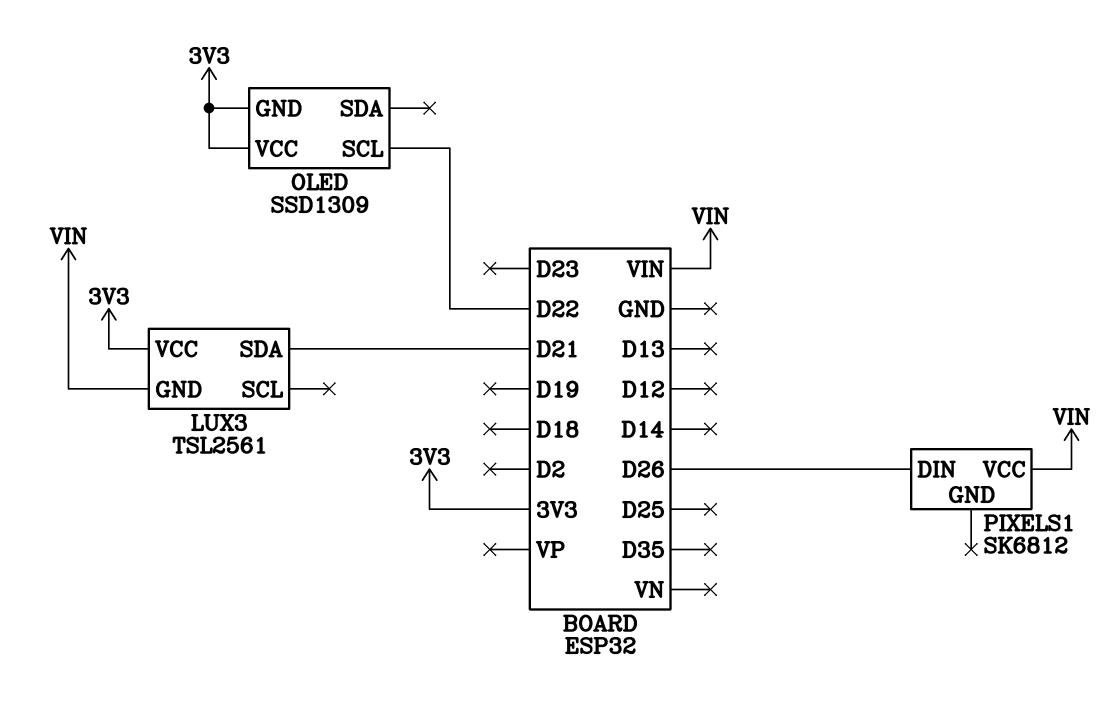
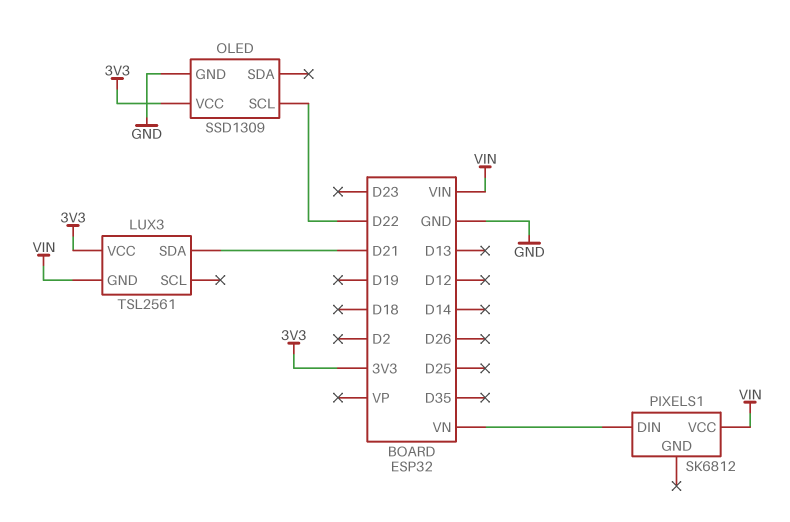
OLED pin GND: 3V3 -> GND
PIXELS1 pin DIN: D26 -> VN

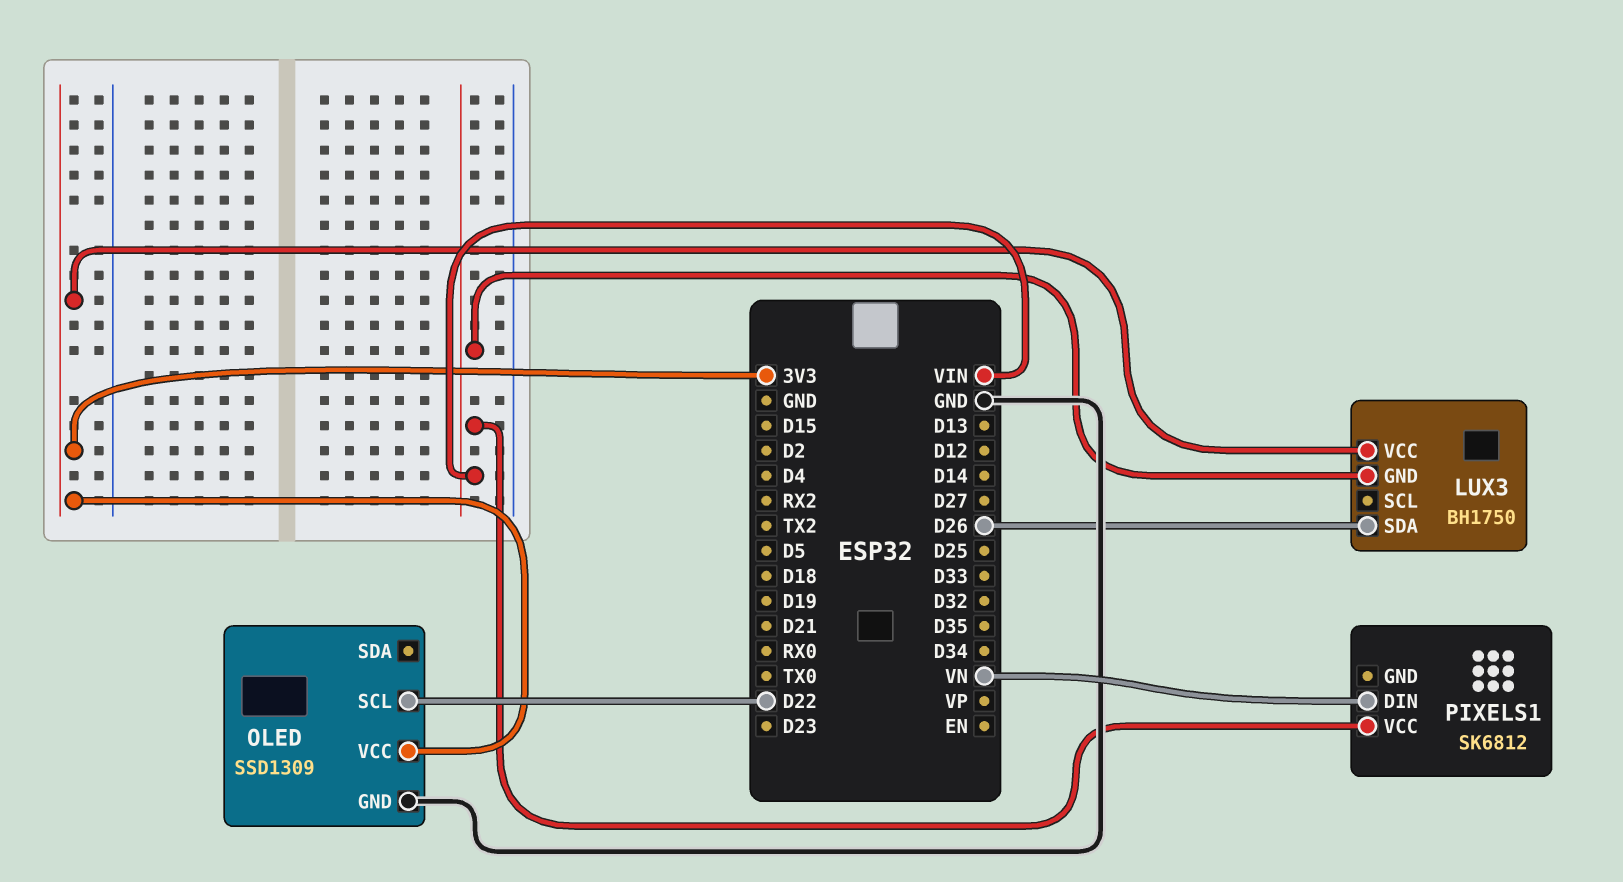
LUX3: TSL2561 -> BH1750
LUX3 pin SDA: D21 -> D26

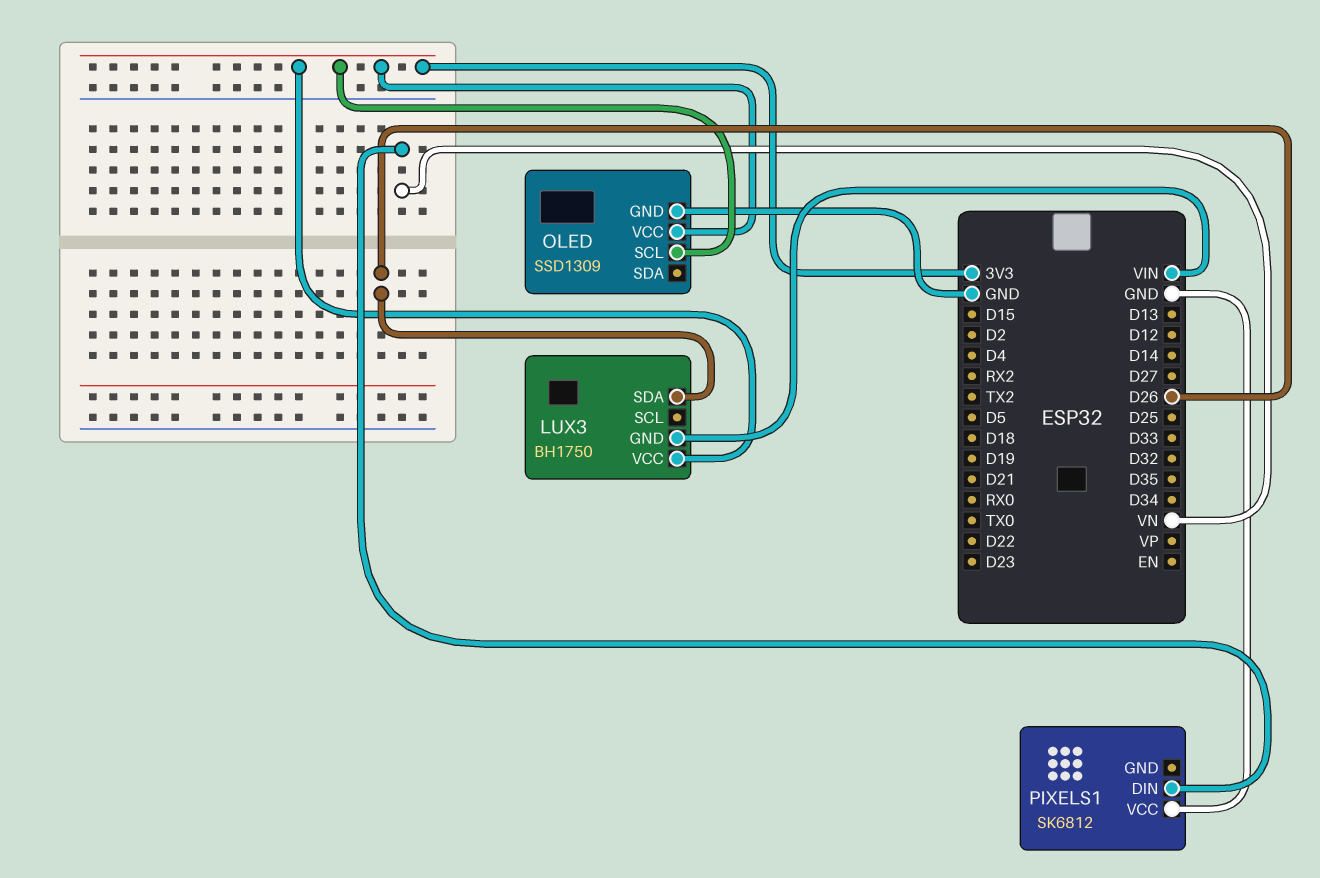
OLED pin SCL: D22 -> 3V3
PIXELS1 pin VCC: VIN -> GND

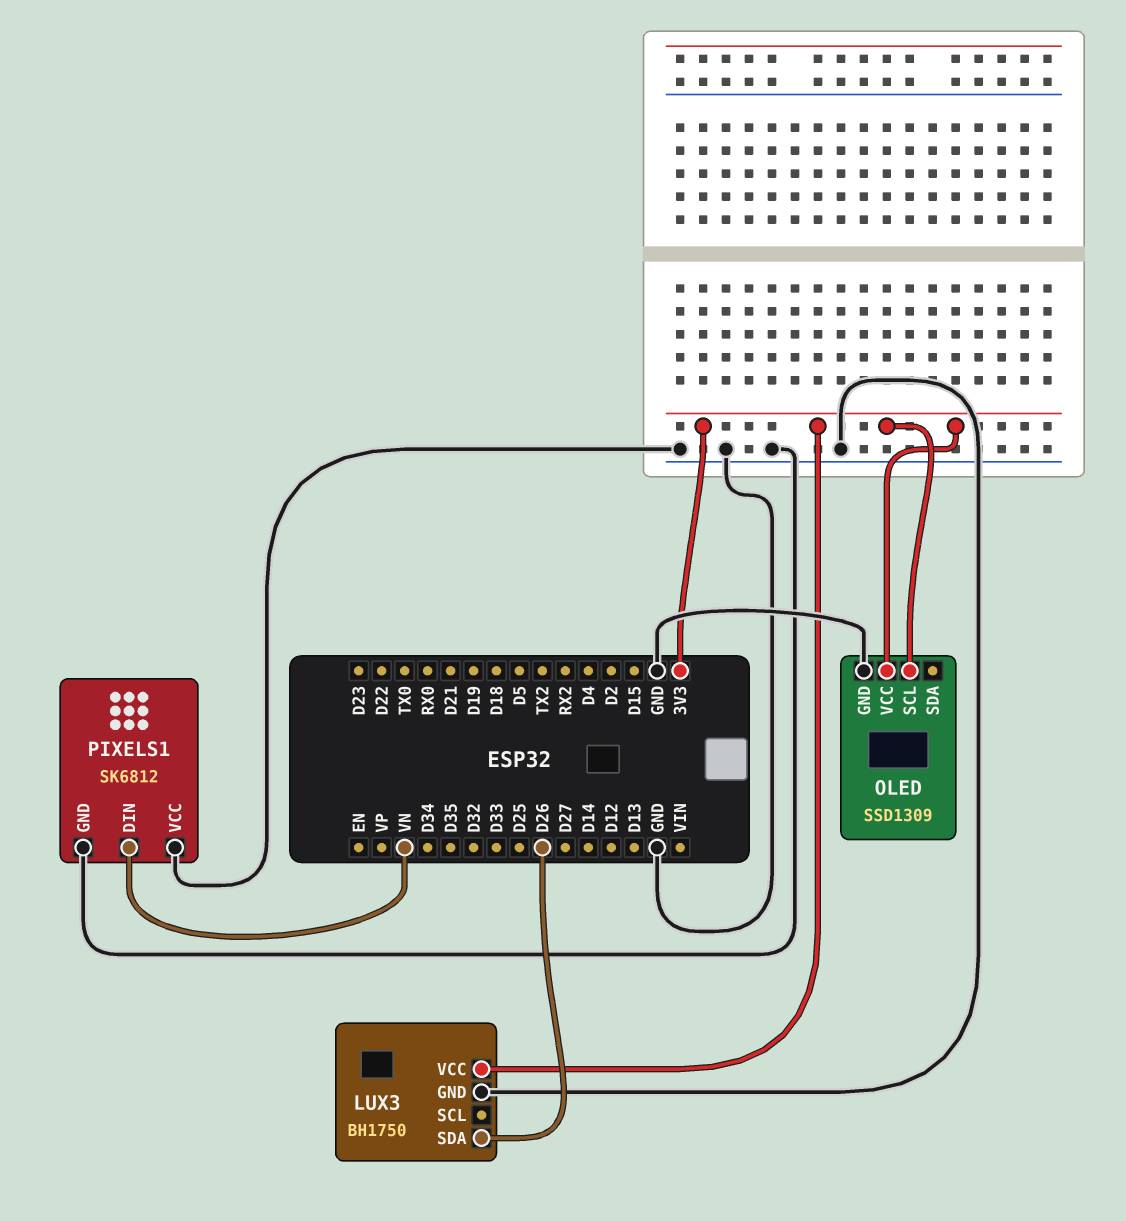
LUX3 pin GND: VIN -> GND
PIXELS1 pin GND: none -> GND

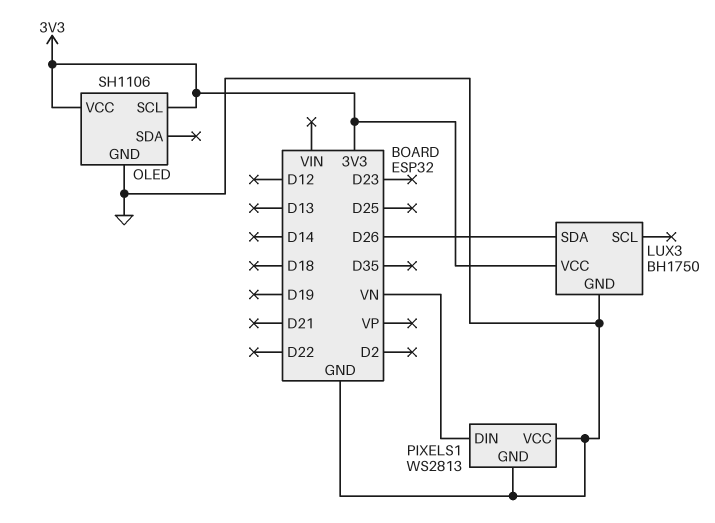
OLED: SSD1309 -> SH1106
PIXELS1: SK6812 -> WS2813

